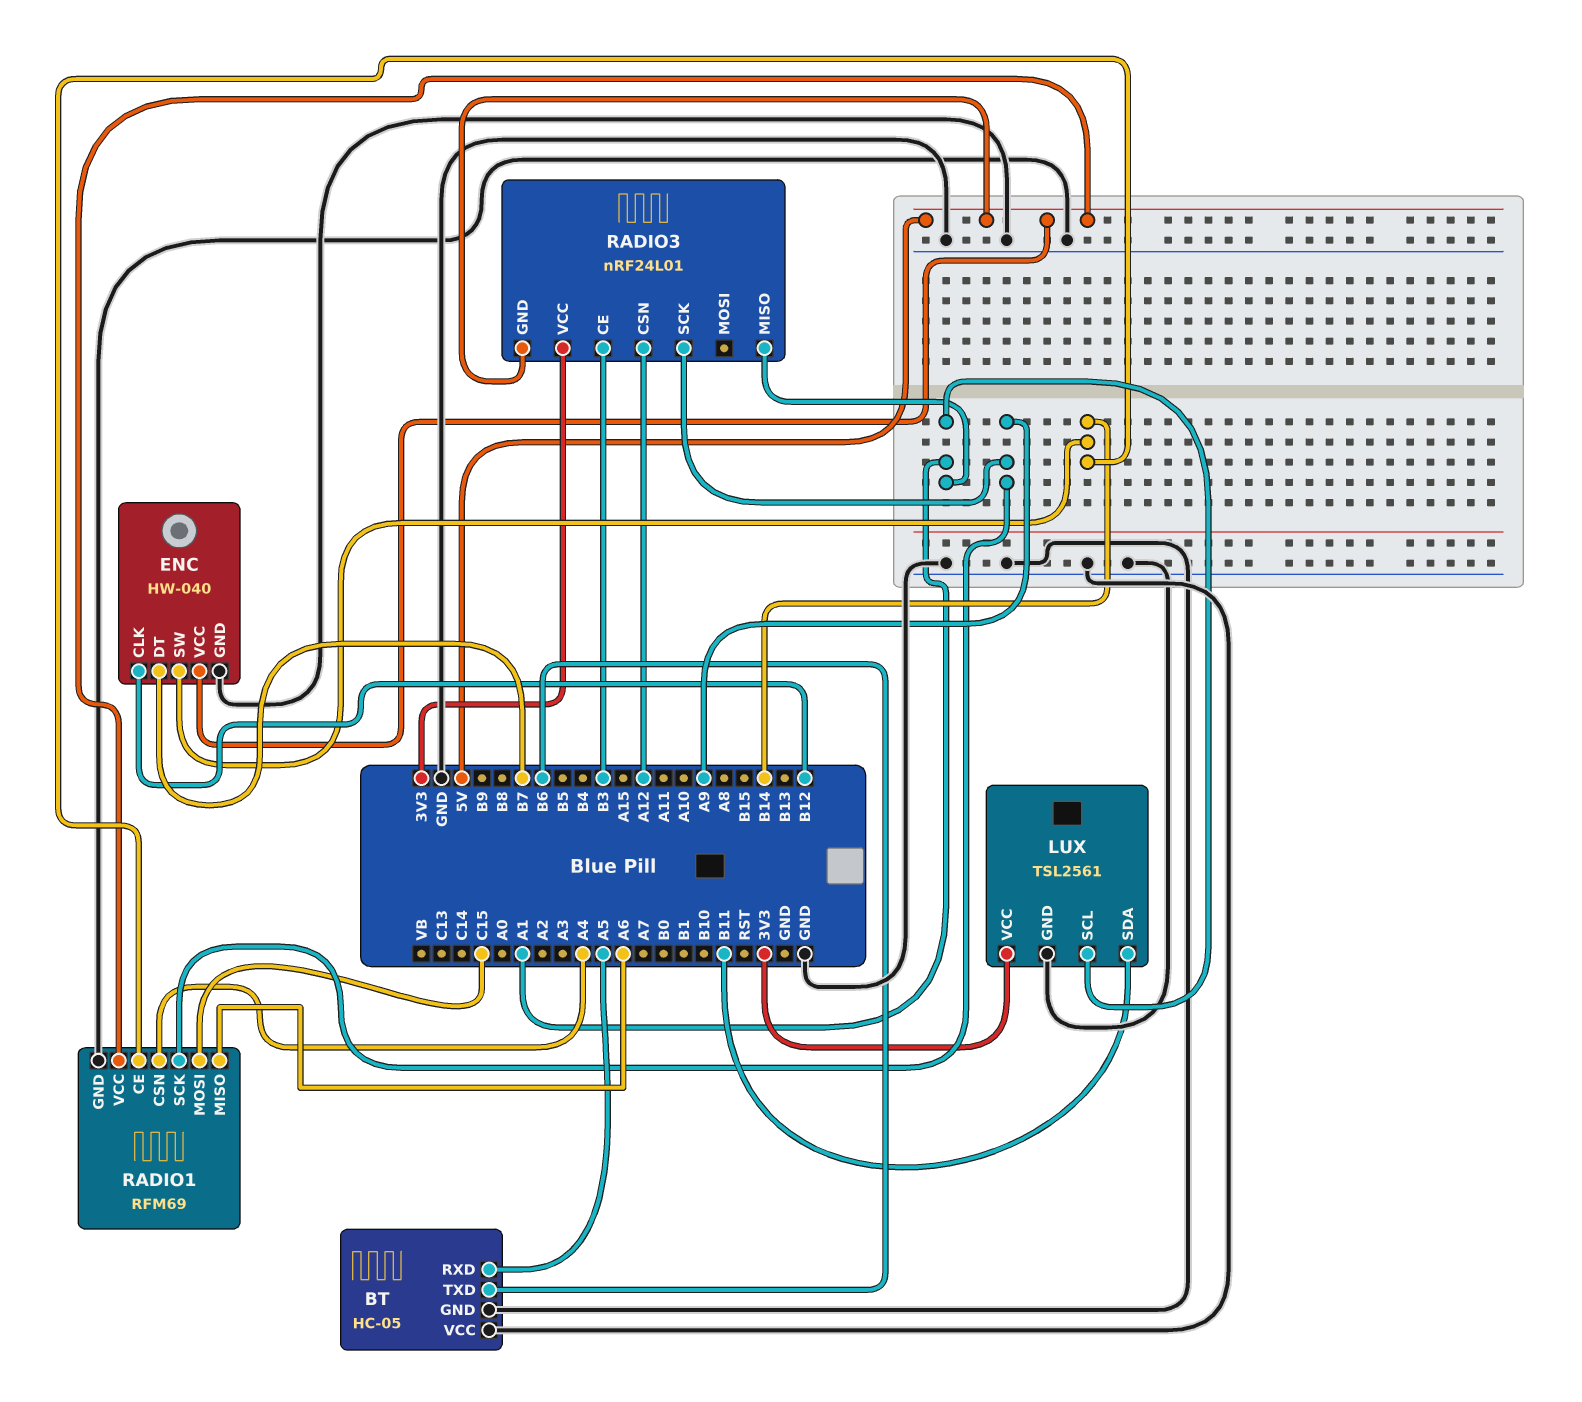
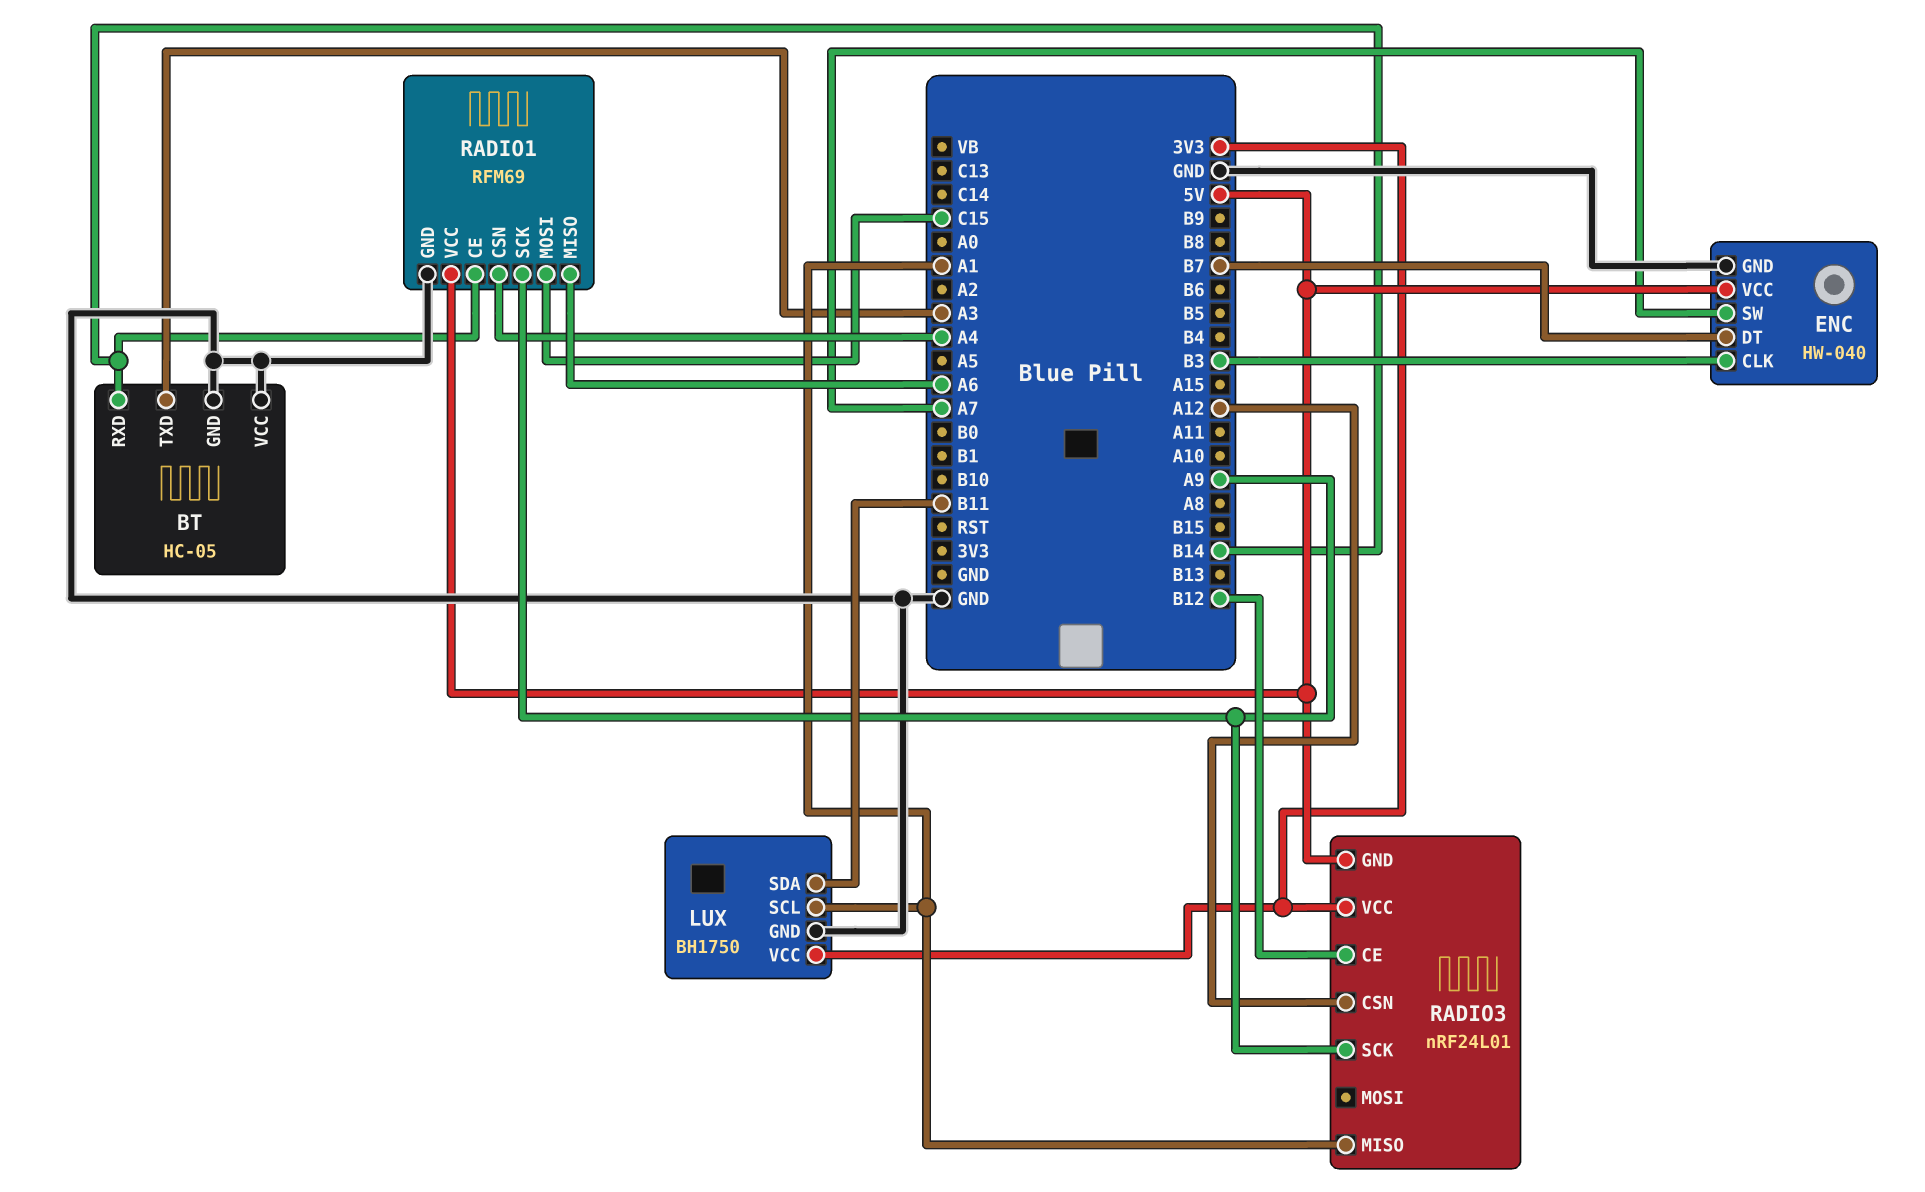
BT pin RXD: A5 -> B14
BT pin TXD: B6 -> A3
ENC pin CLK: B12 -> B3
ENC pin SW: B14 -> A7
LUX: TSL2561 -> BH1750
RADIO3 pin CE: B3 -> B12

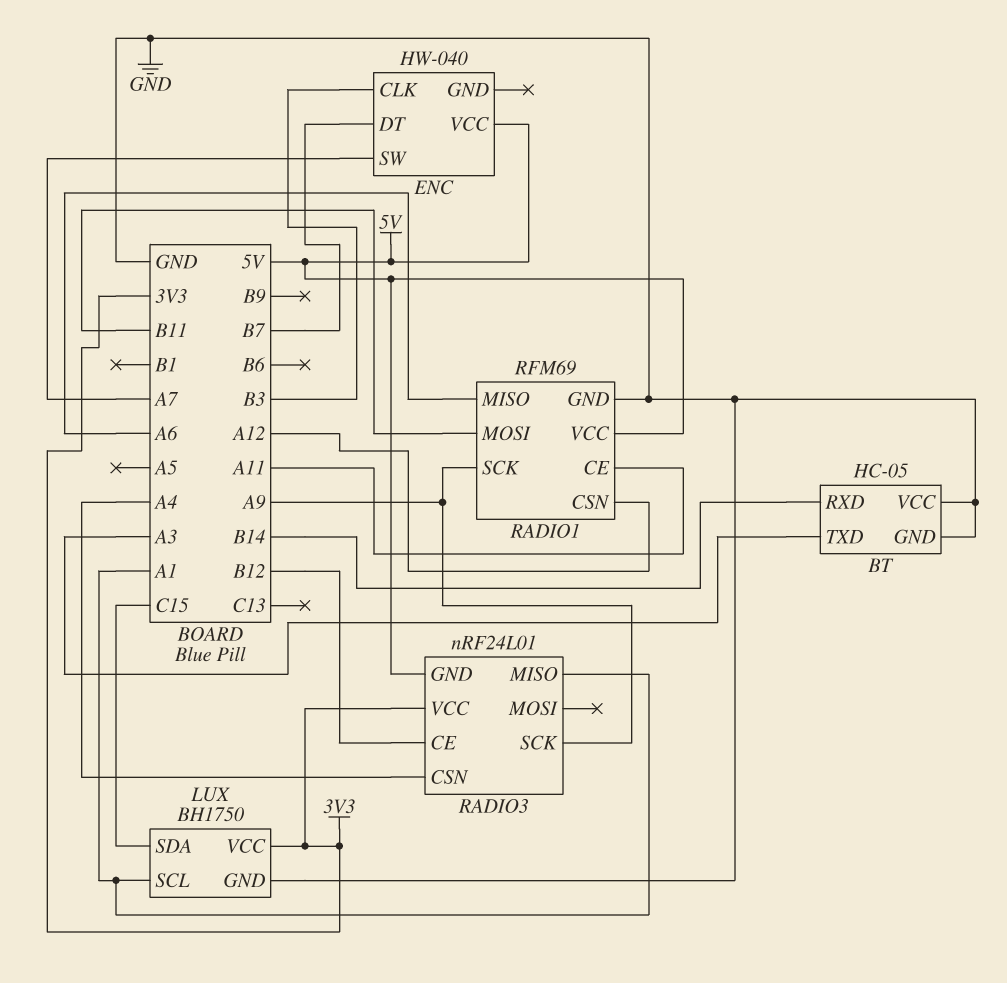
ENC pin GND: GND -> none
LUX pin SDA: B11 -> C15
RADIO1 pin CE: B14 -> A11
RADIO1 pin CSN: A4 -> A12
RADIO1 pin MOSI: C15 -> B11
RADIO3 pin CSN: A12 -> A4

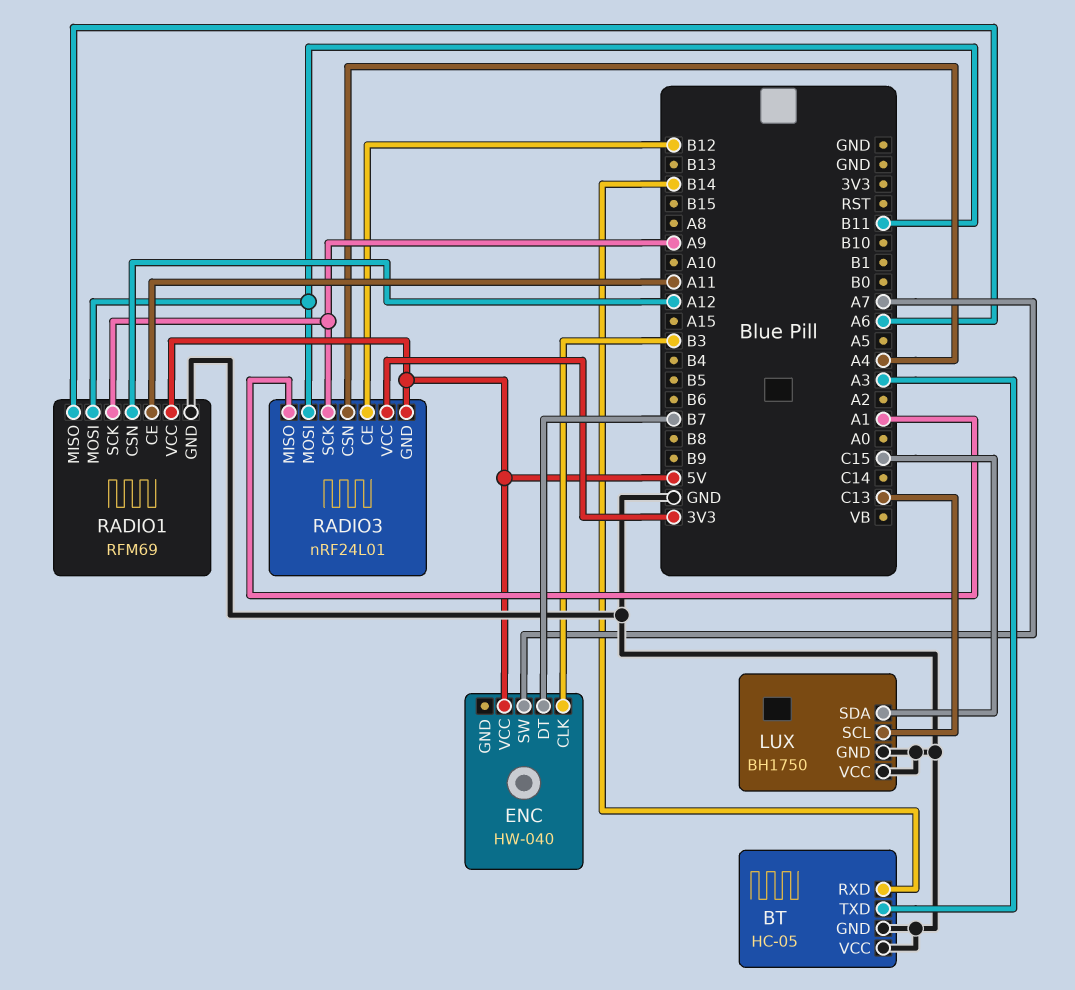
LUX pin SCL: A1 -> C13
LUX pin VCC: 3V3 -> GND
RADIO3 pin MOSI: none -> B11

